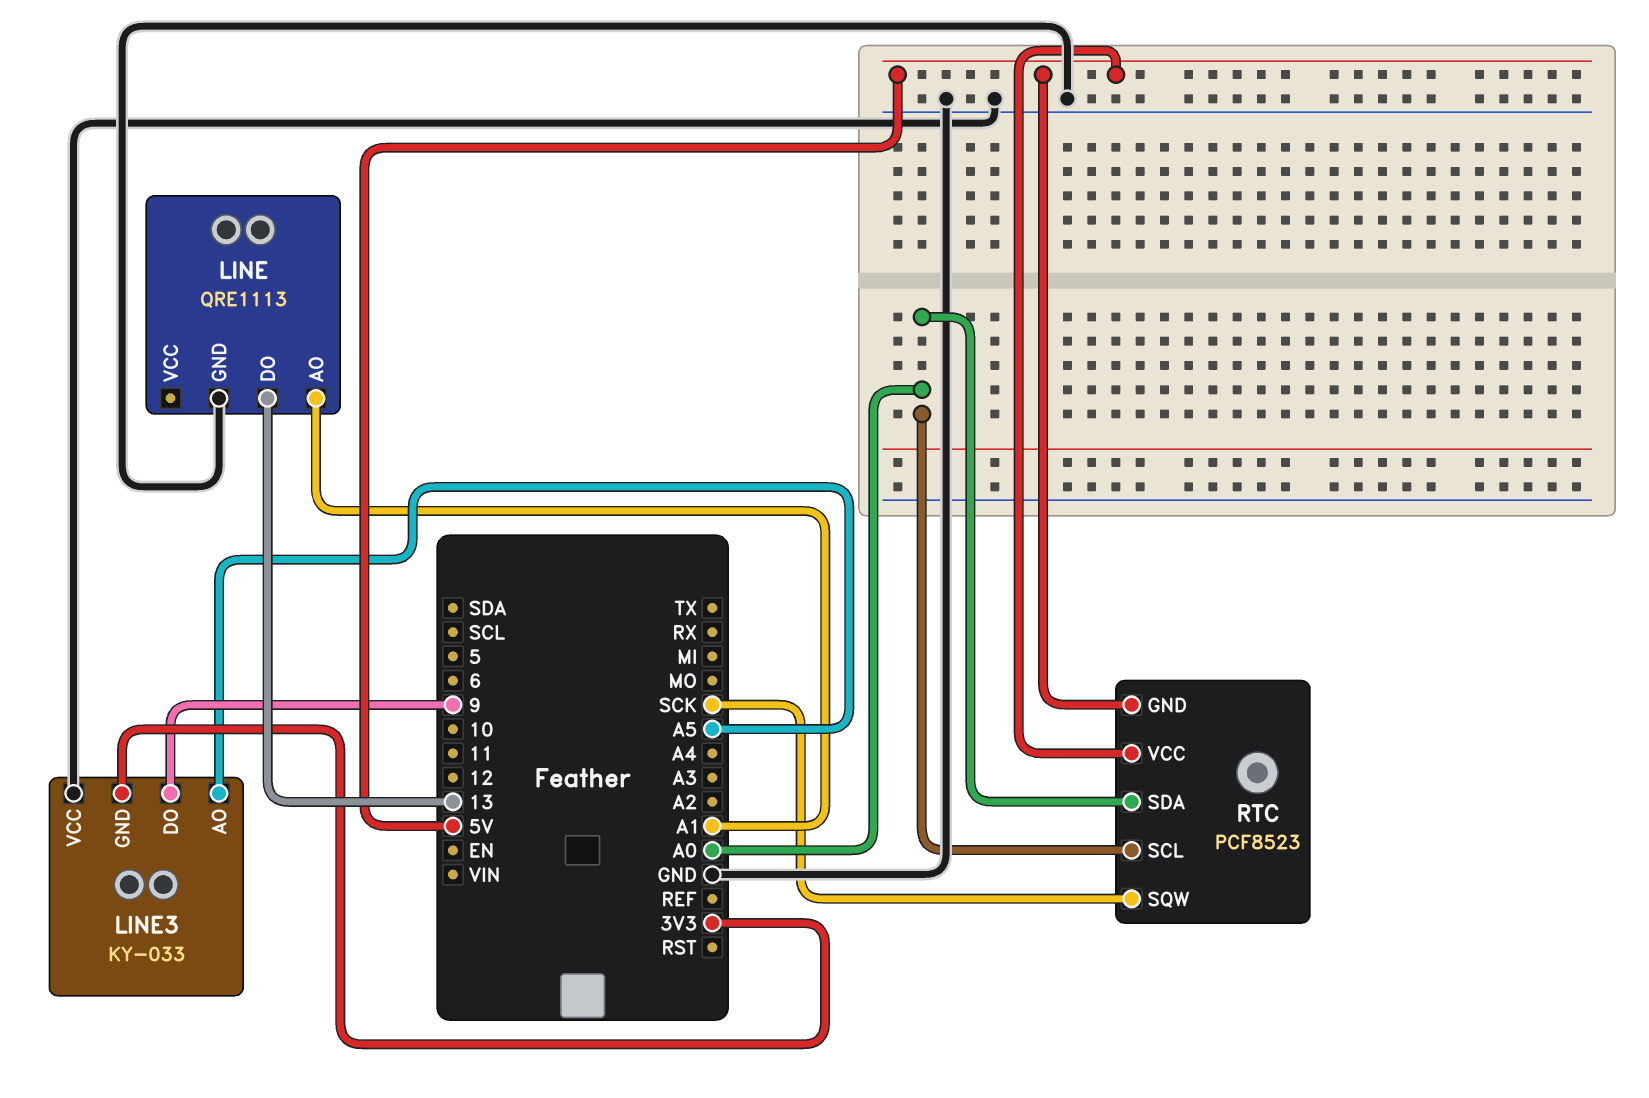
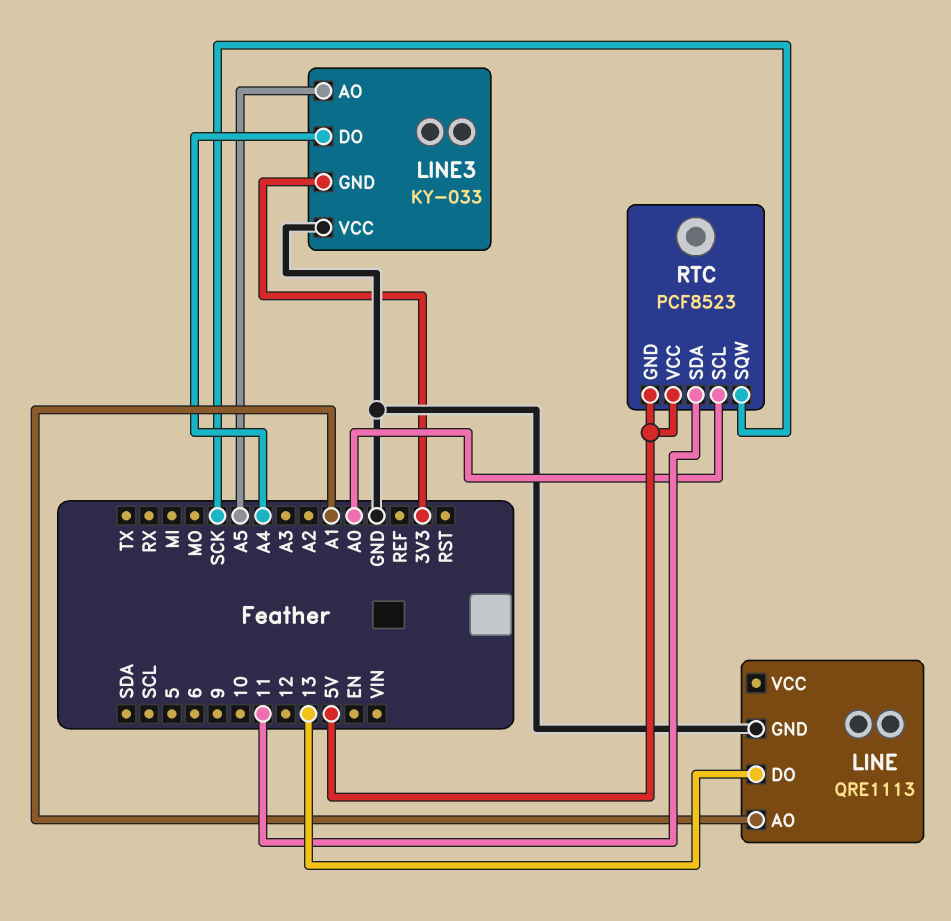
LINE3 pin DO: 9 -> A4
RTC pin SDA: A0 -> 11

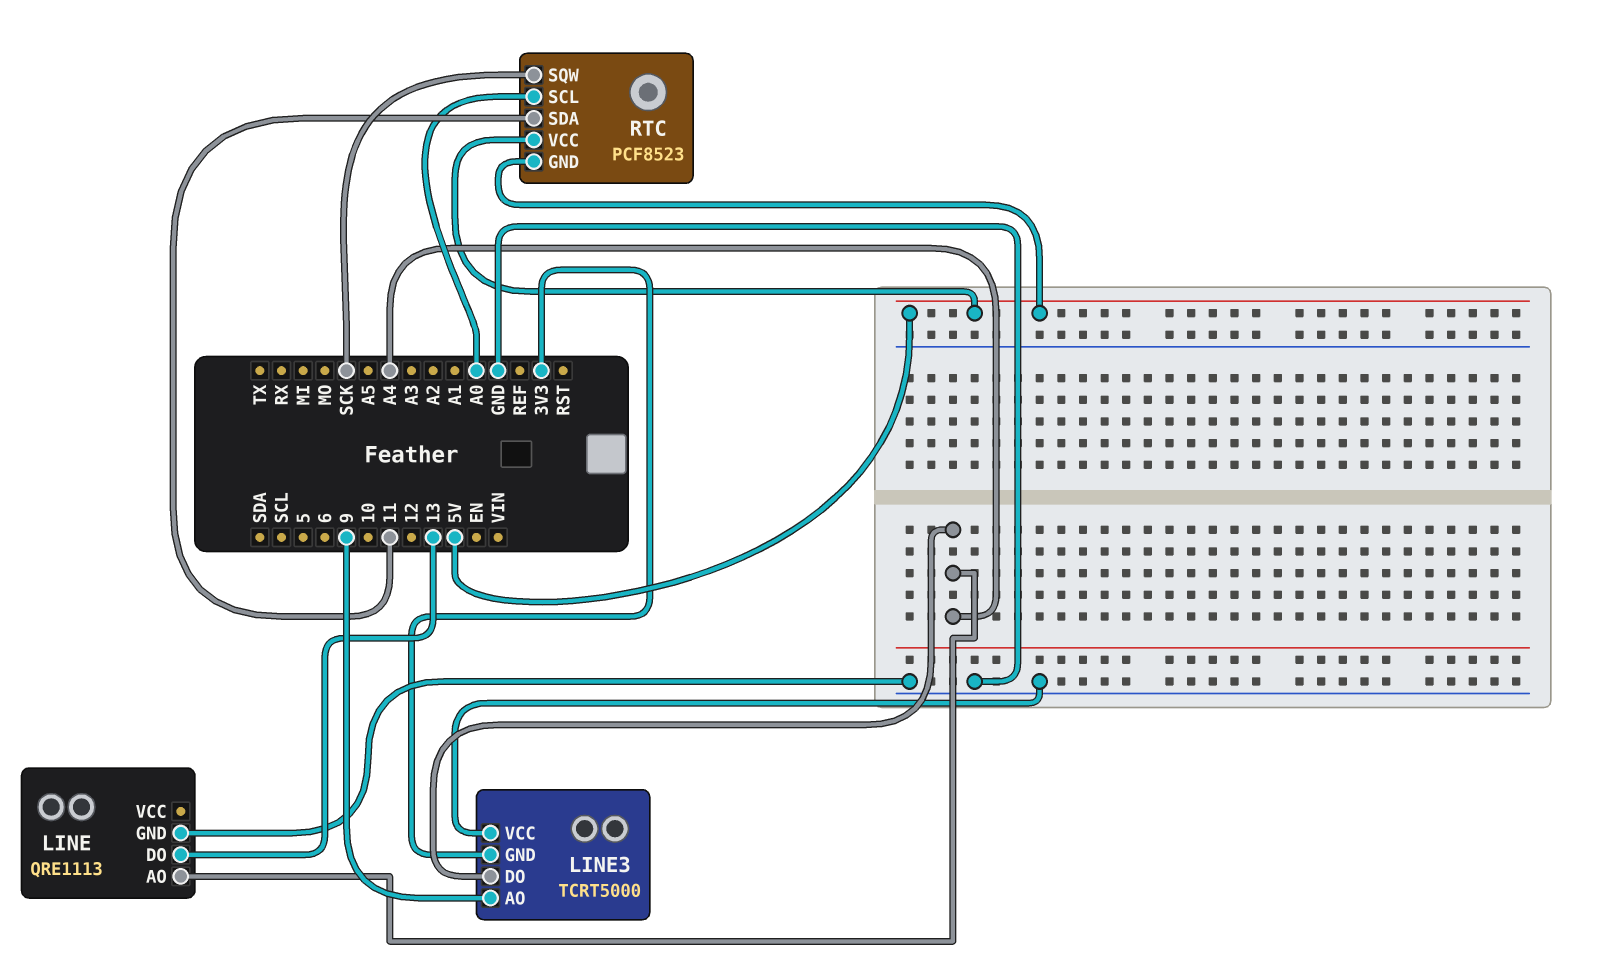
LINE pin AO: A1 -> A4
LINE3: KY-033 -> TCRT5000
LINE3 pin AO: A5 -> 9

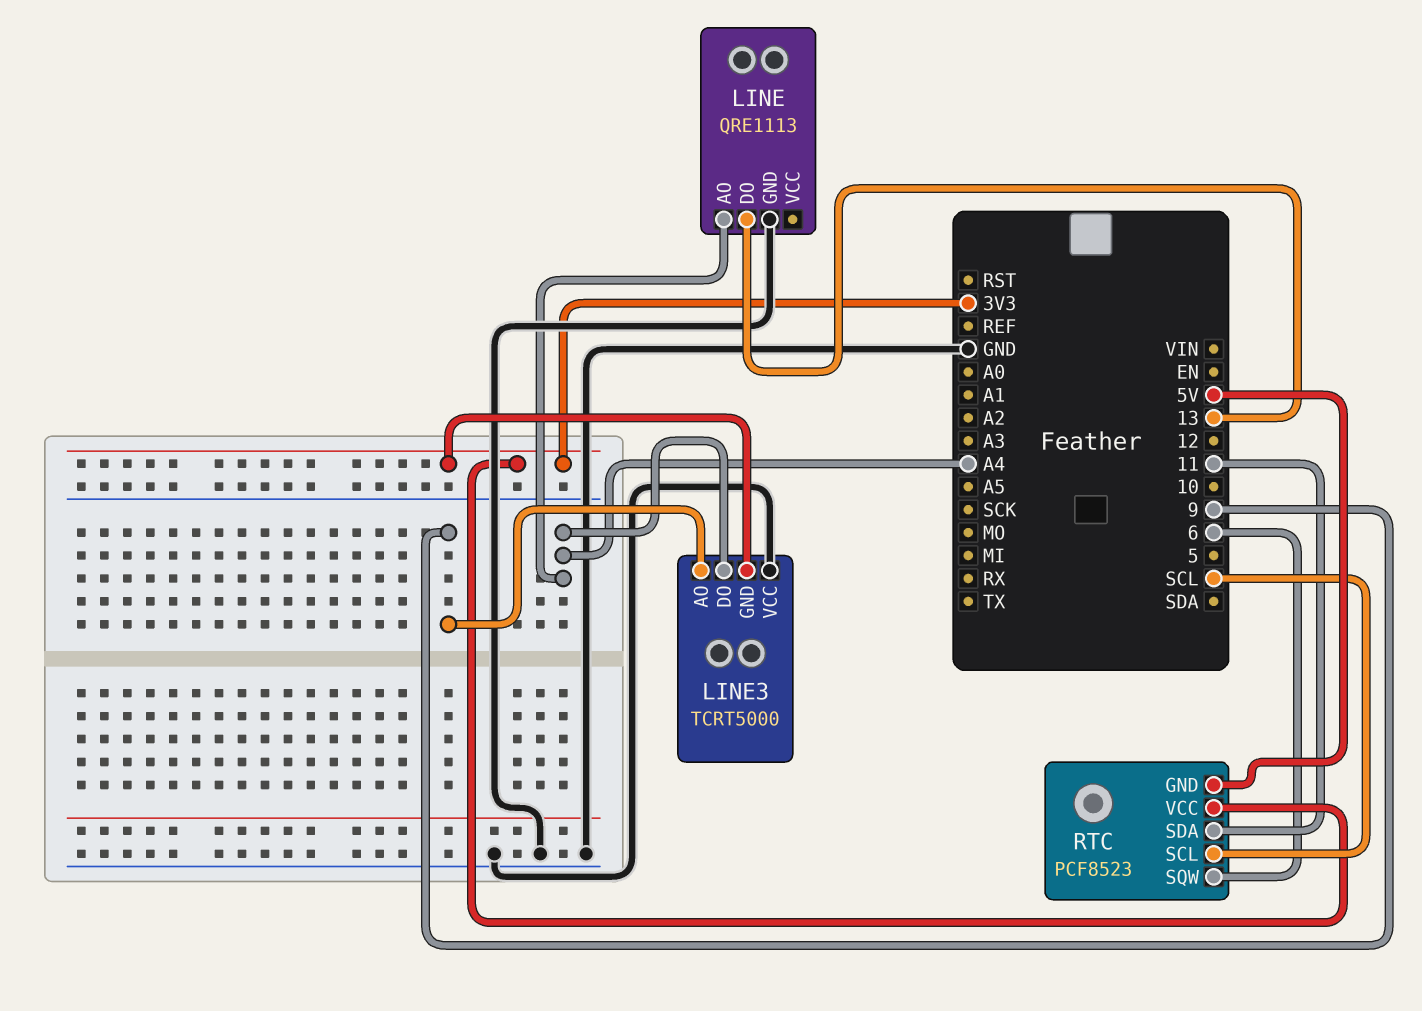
RTC pin SCL: A0 -> SCL
RTC pin SQW: SCK -> 6
RTC pin VCC: 5V -> 3V3

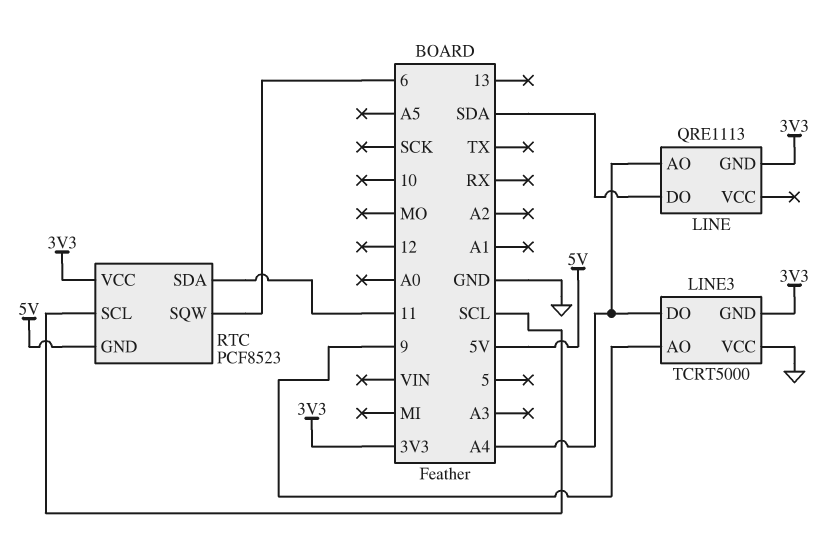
LINE pin DO: 13 -> SDA
LINE pin GND: GND -> 3V3

